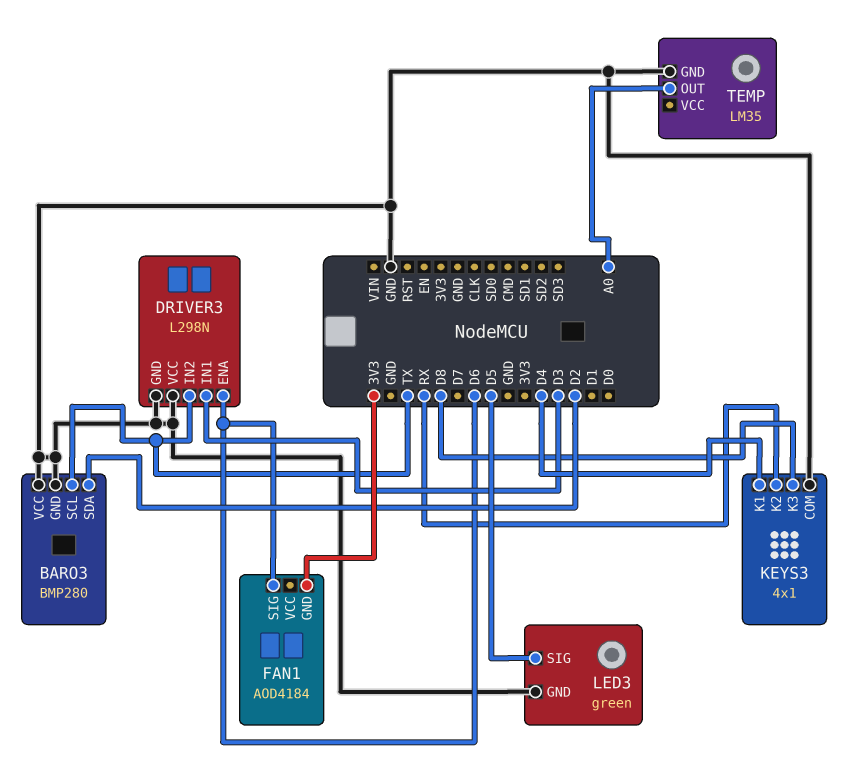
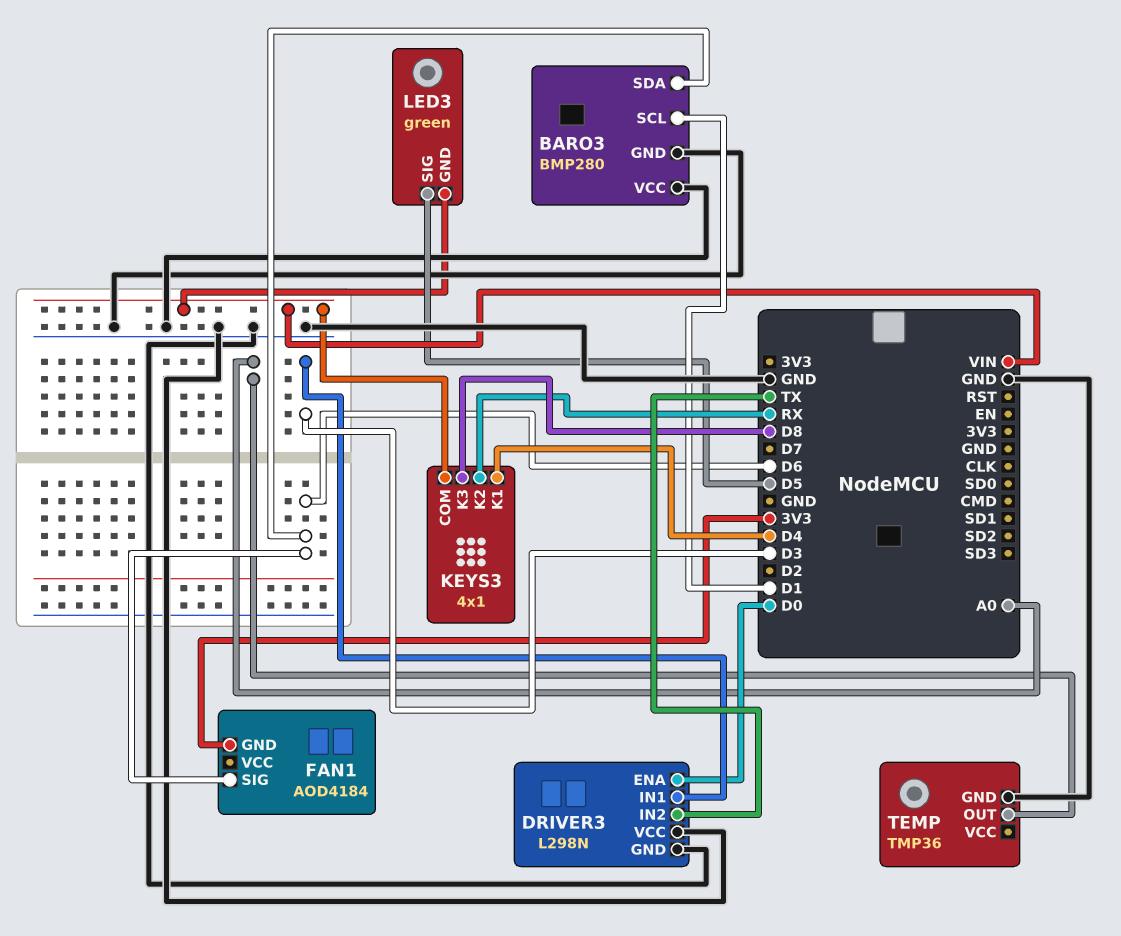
BARO3 pin SCL: TX -> D1
BARO3 pin SDA: D2 -> D6
DRIVER3 pin ENA: D6 -> D0
KEYS3 pin COM: GND -> VIN
LED3 pin GND: GND -> VIN
TEMP: LM35 -> TMP36

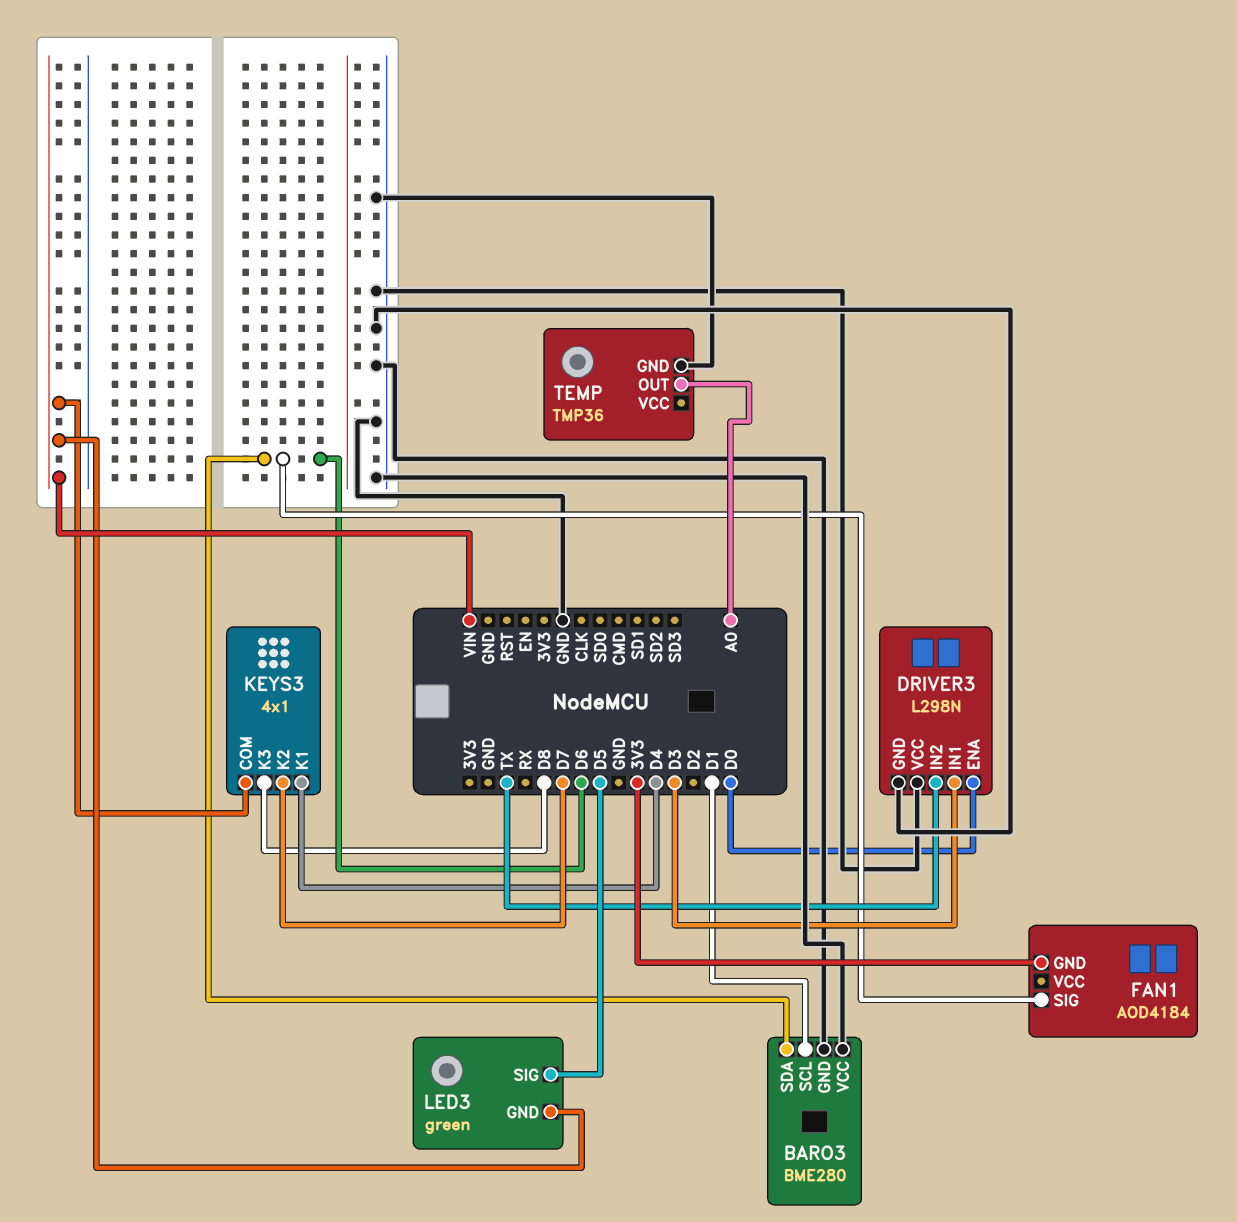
BARO3: BMP280 -> BME280
KEYS3 pin K2: RX -> D7

